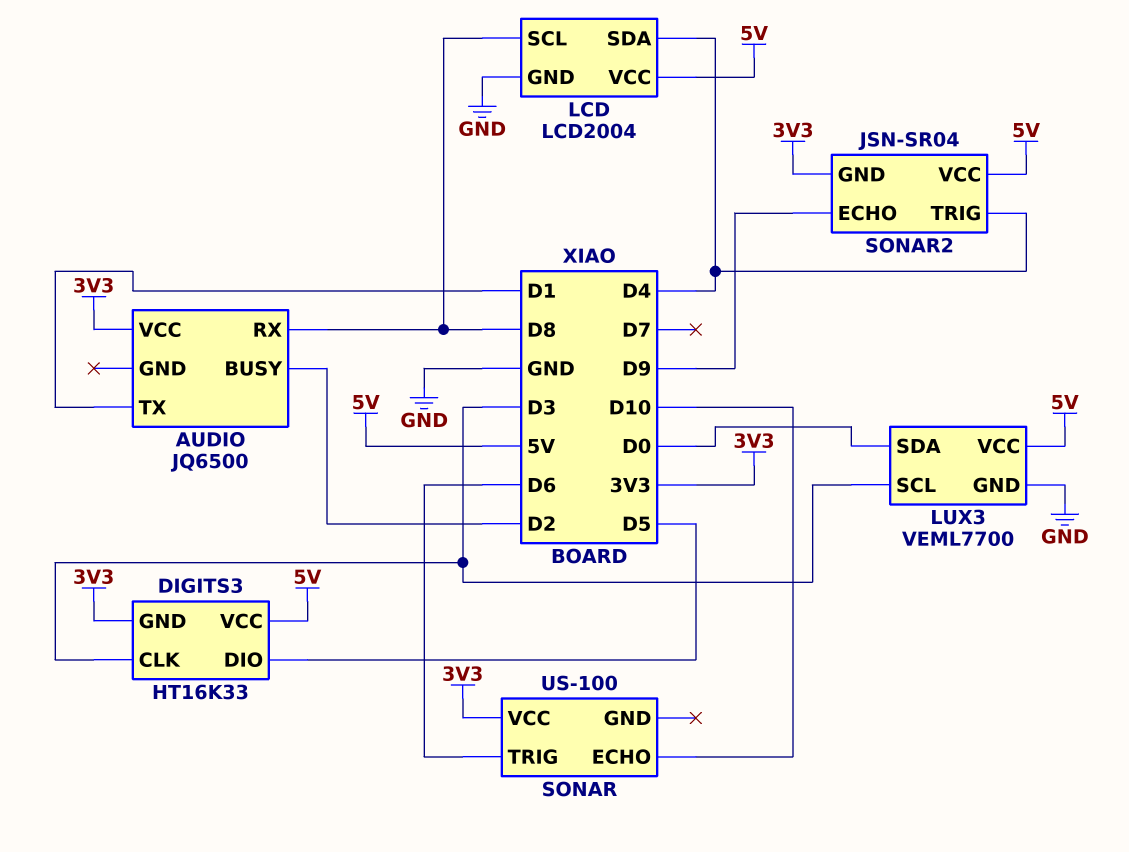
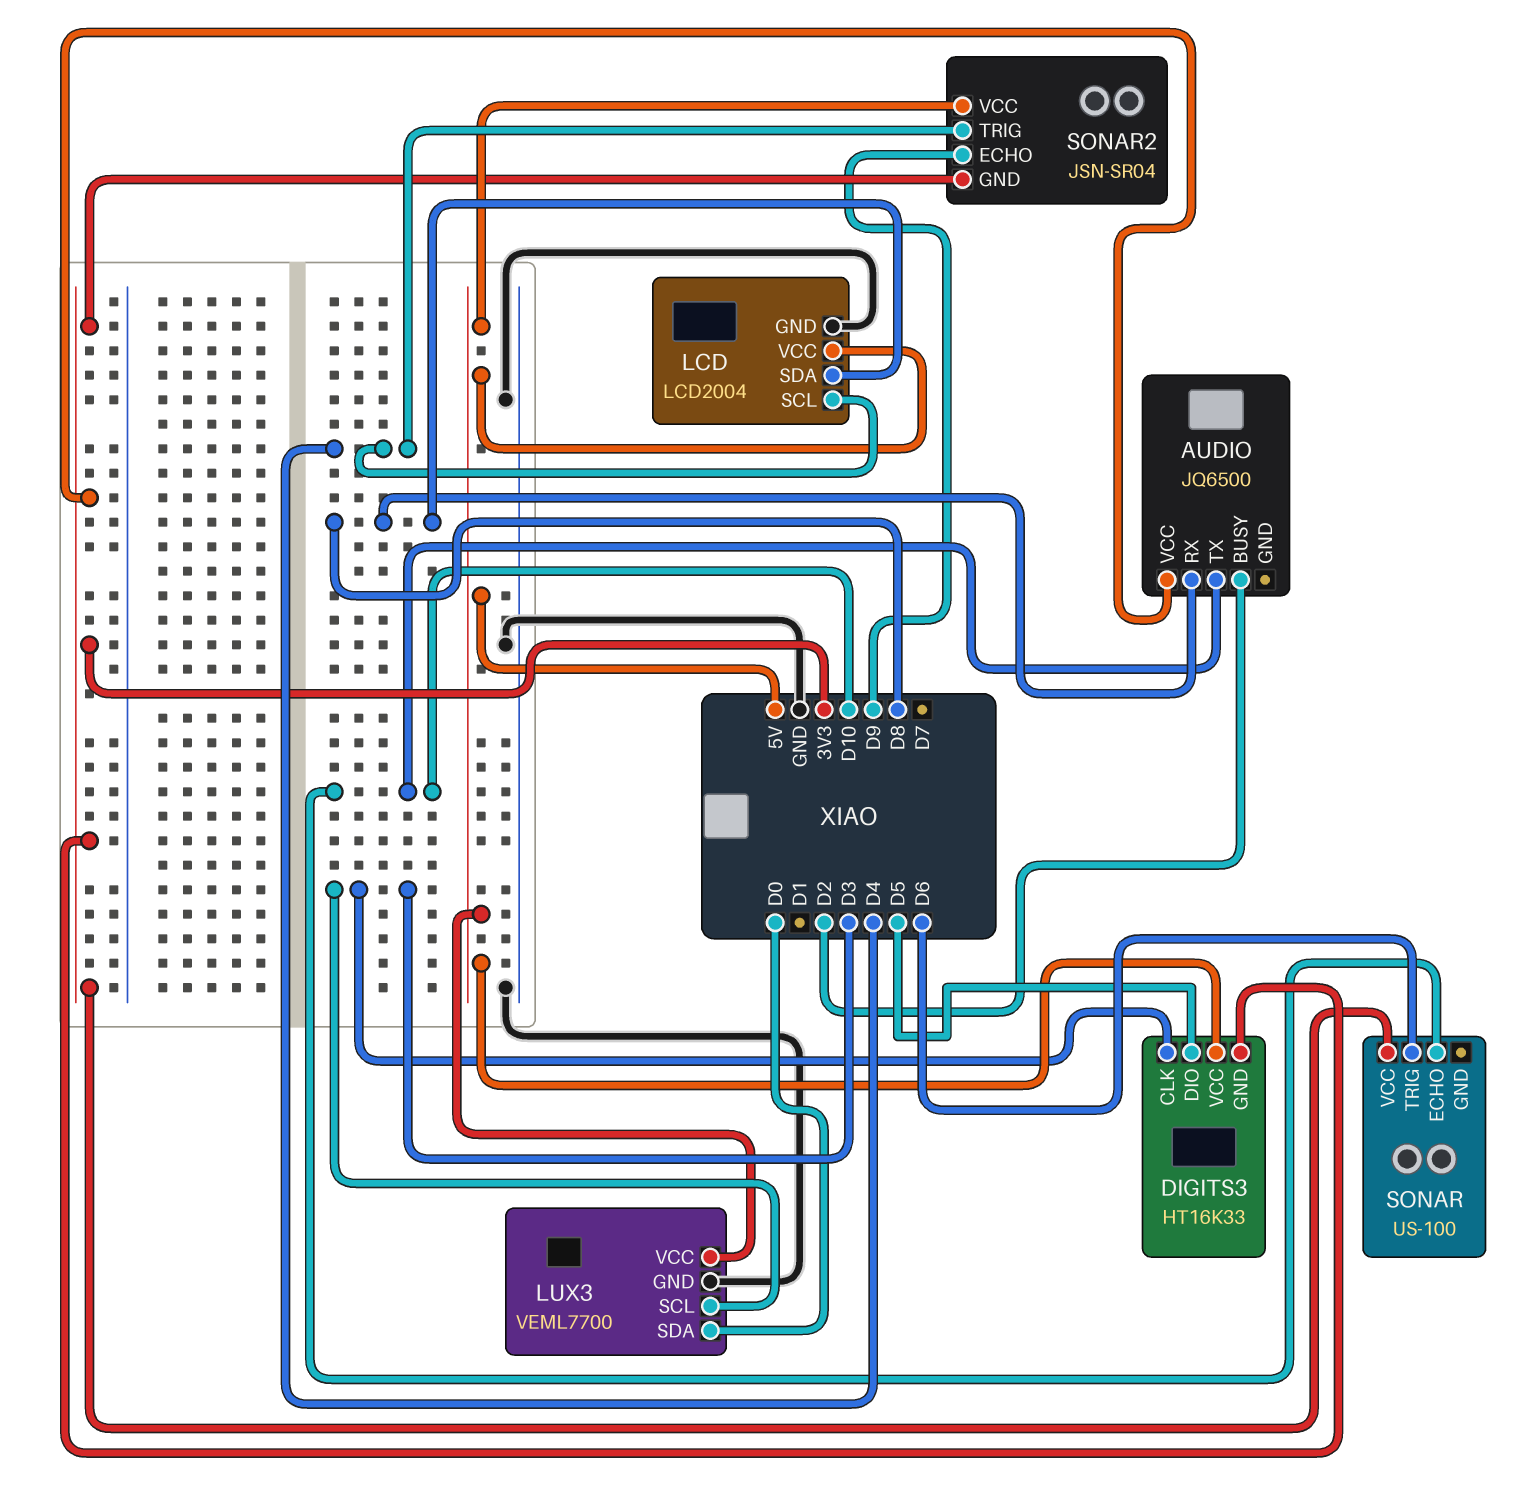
AUDIO pin TX: D1 -> D10
LCD pin SCL: D8 -> D4
LCD pin SDA: D4 -> D8

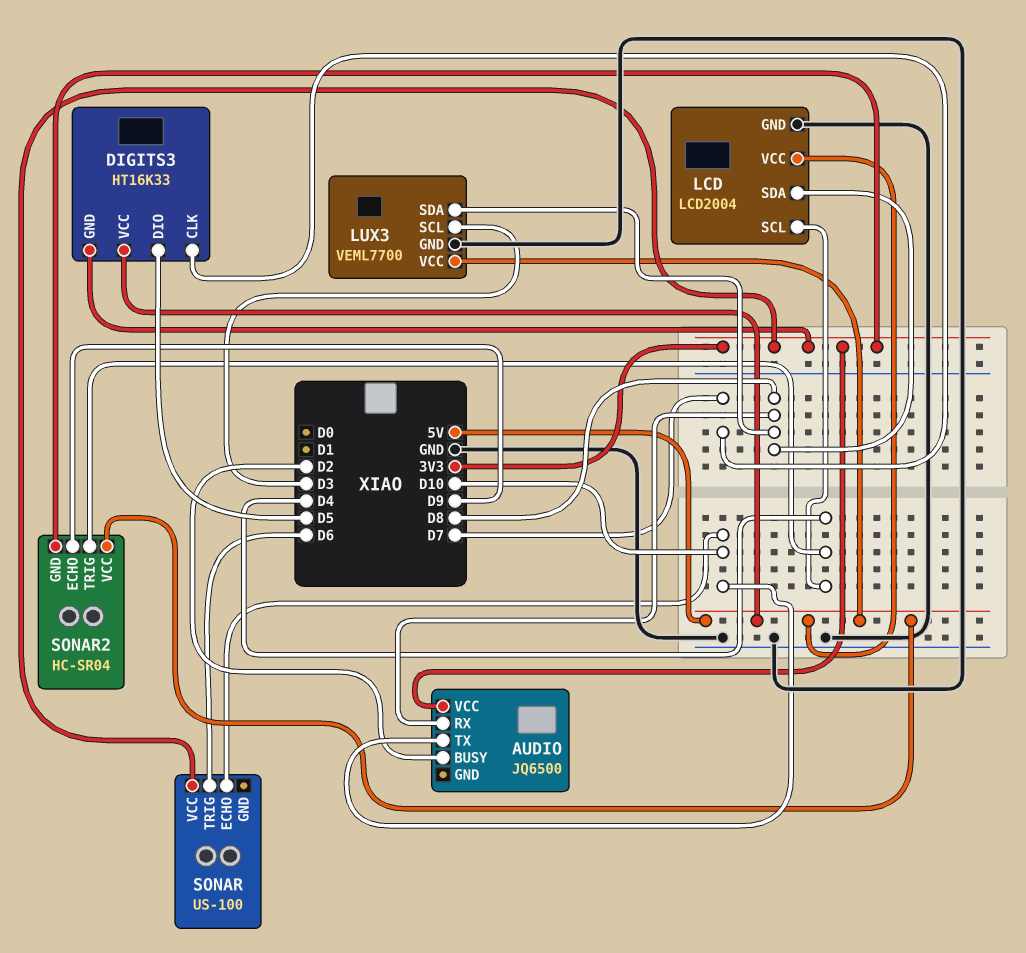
DIGITS3 pin CLK: D3 -> D7
LUX3 pin SDA: D0 -> D8
SONAR2: JSN-SR04 -> HC-SR04

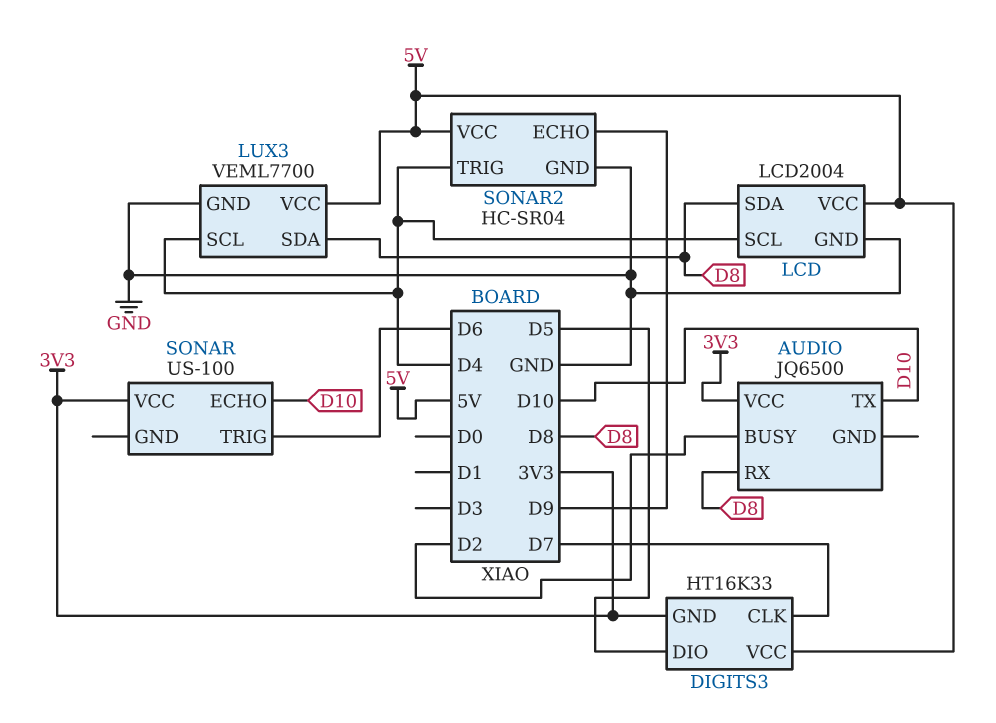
LUX3 pin SCL: D3 -> D4
SONAR2 pin GND: 3V3 -> GND

